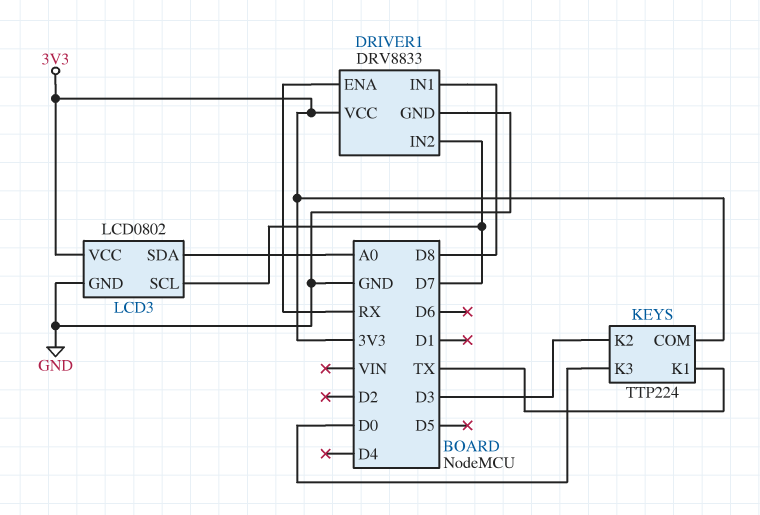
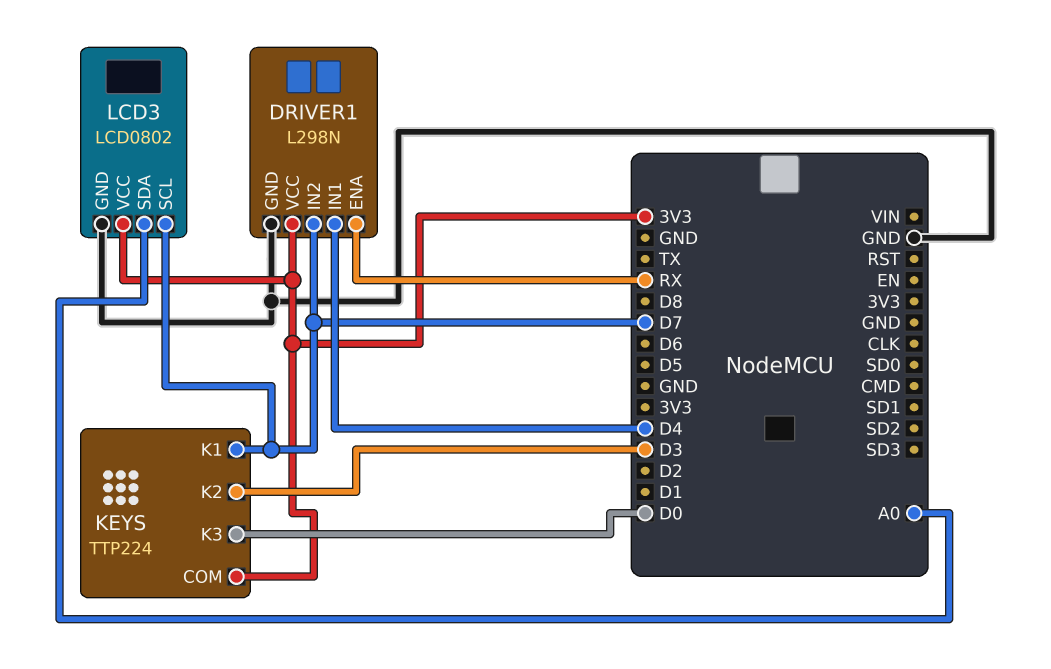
DRIVER1: DRV8833 -> L298N
DRIVER1 pin IN1: D8 -> D4
KEYS pin K1: TX -> D7

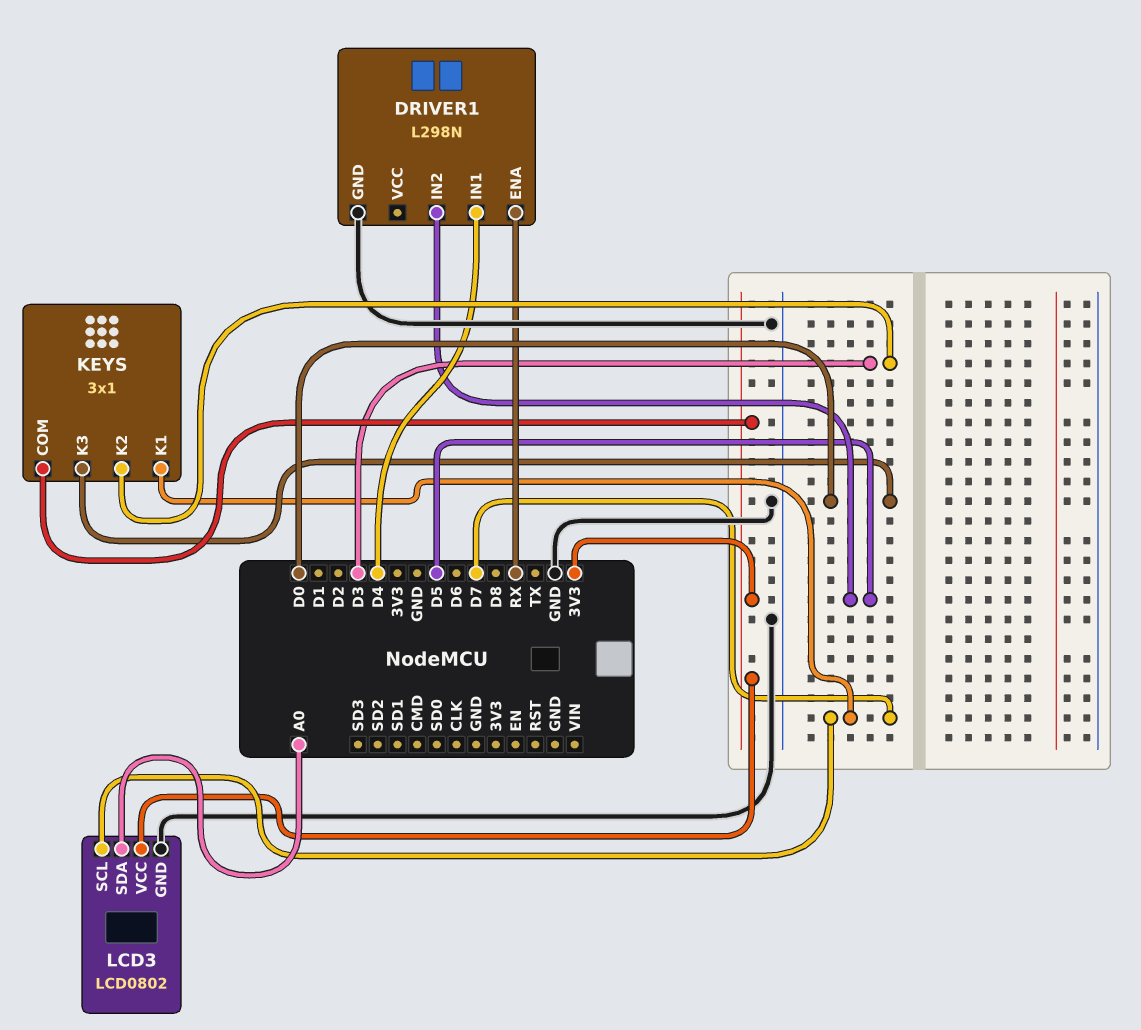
DRIVER1 pin IN2: D7 -> D5
DRIVER1 pin VCC: 3V3 -> none
KEYS: TTP224 -> 3x1

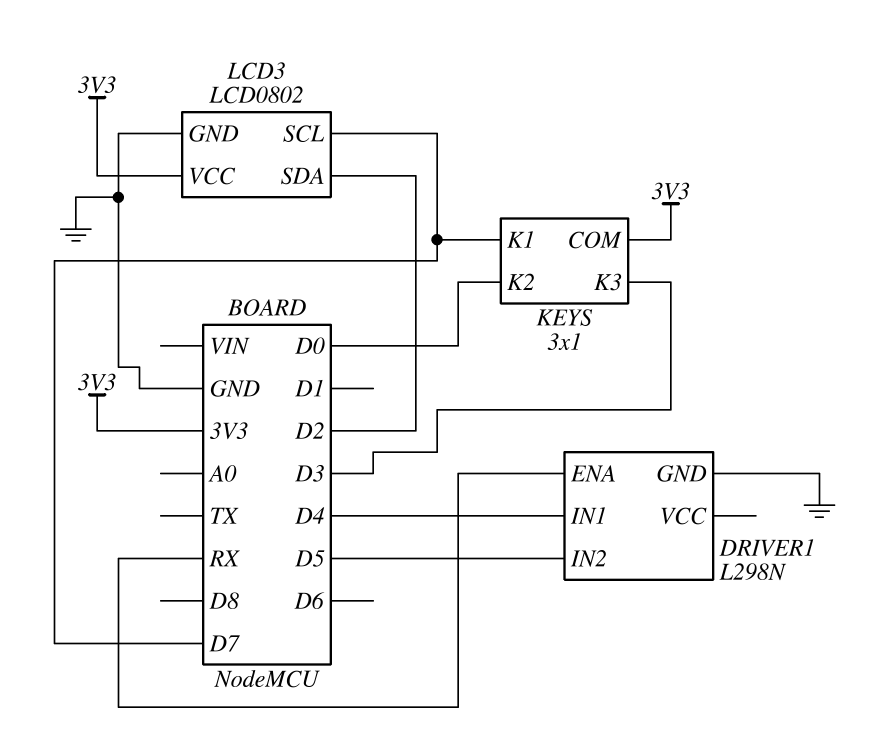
KEYS pin K2: D3 -> D0
KEYS pin K3: D0 -> D3
LCD3 pin SDA: A0 -> D2

